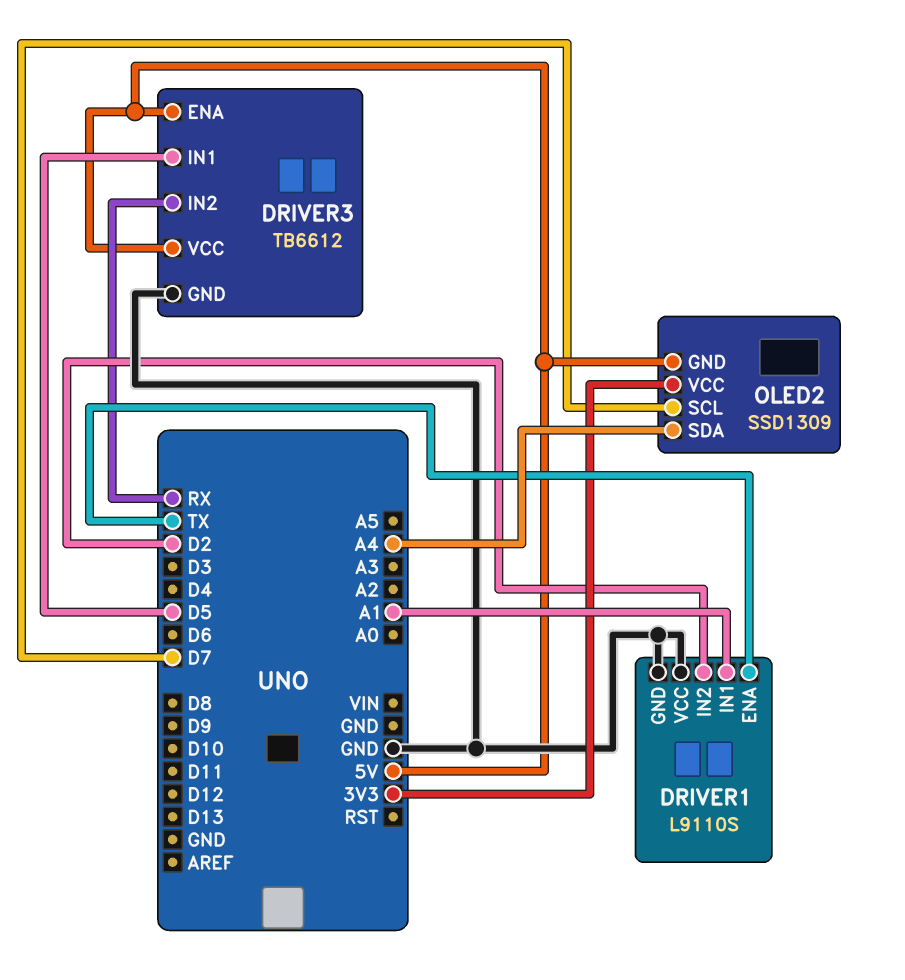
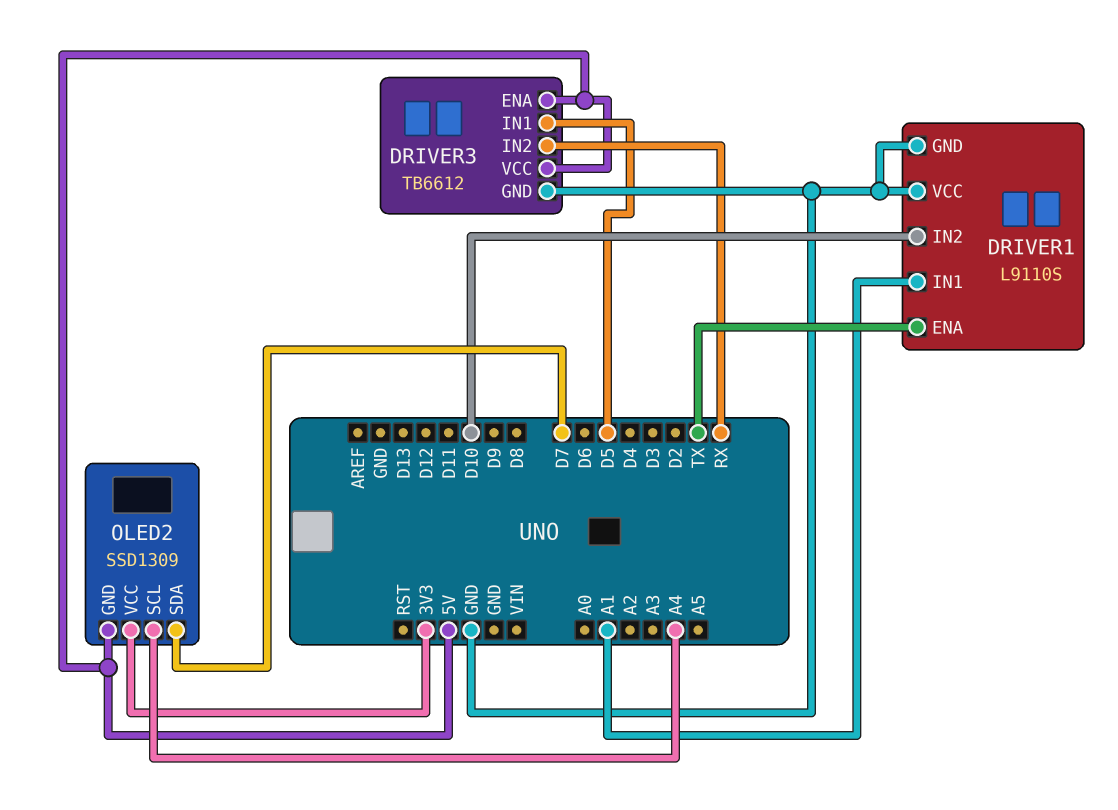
DRIVER1 pin IN2: D2 -> D10
OLED2 pin SCL: D7 -> A4
OLED2 pin SDA: A4 -> D7

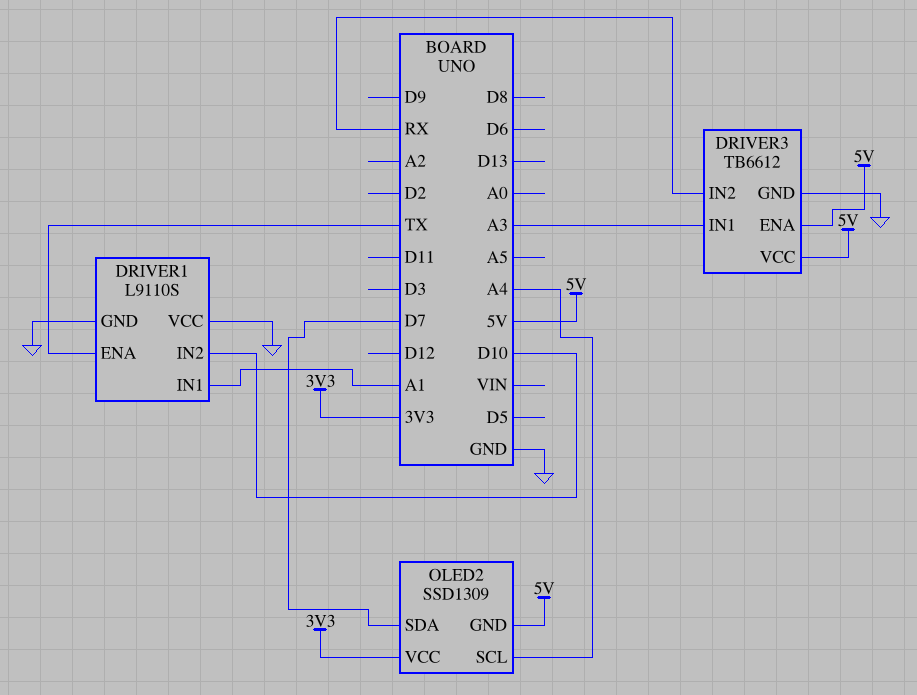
DRIVER3 pin IN1: D5 -> A3

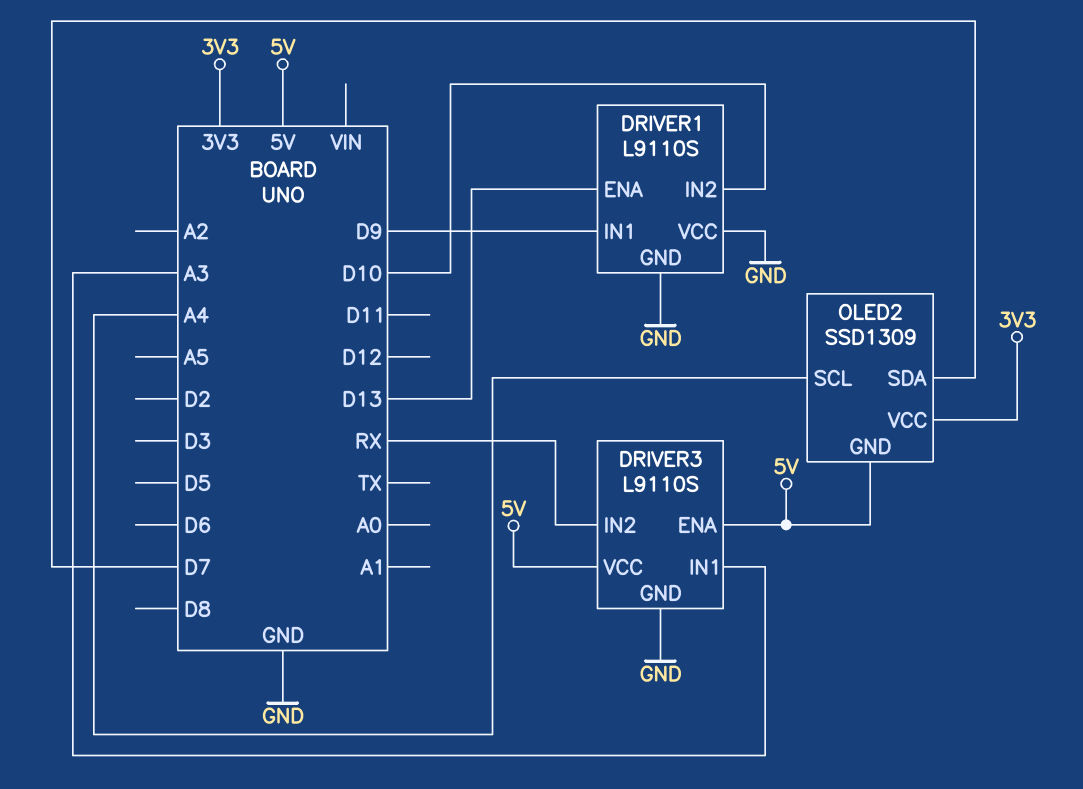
DRIVER1 pin ENA: TX -> D13
DRIVER1 pin IN1: A1 -> D9
DRIVER3: TB6612 -> L9110S

